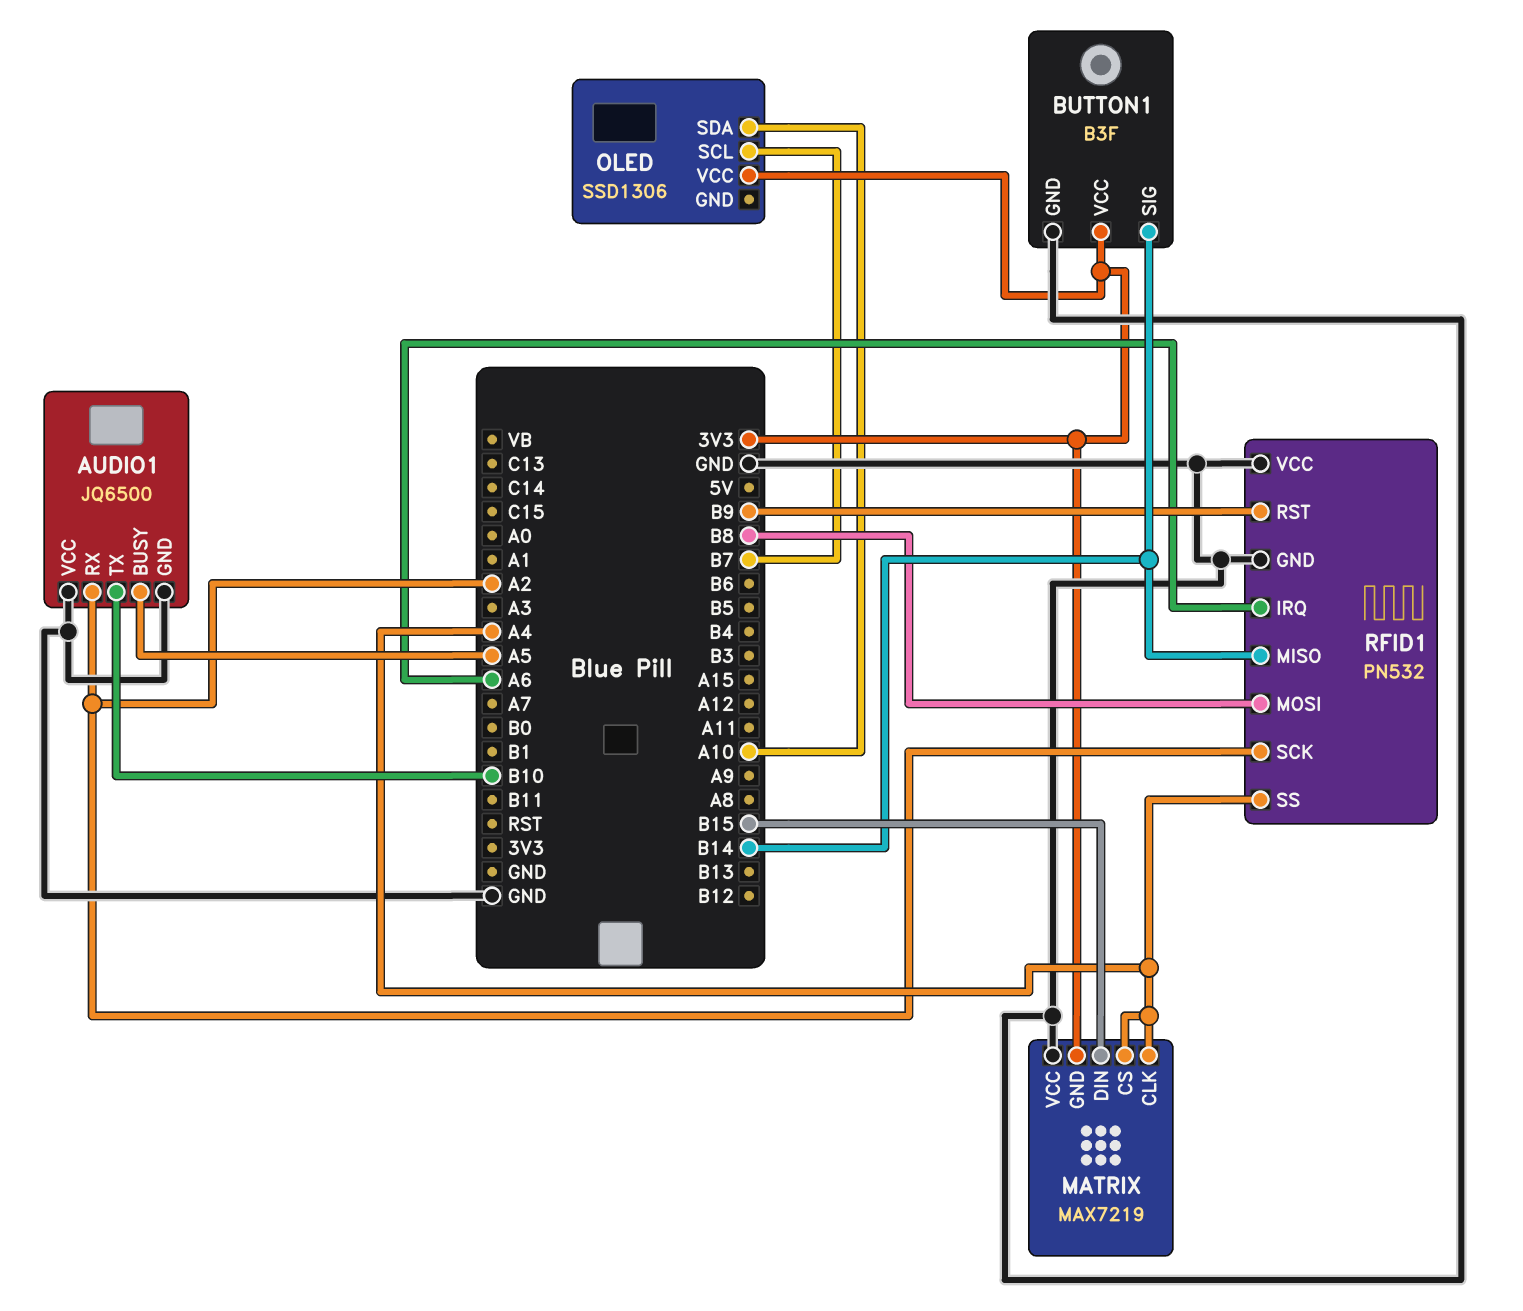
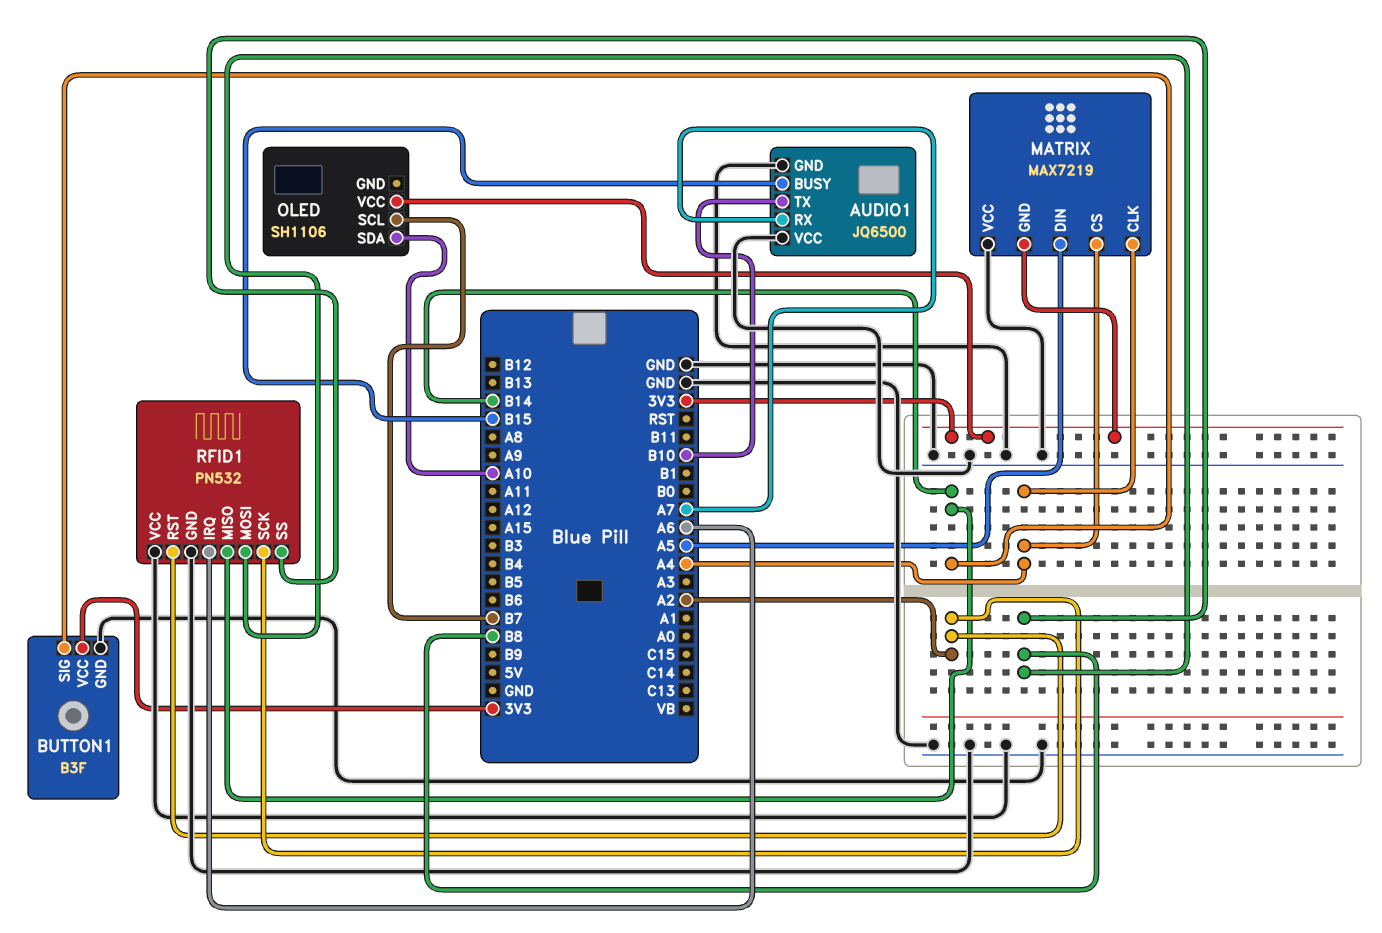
AUDIO1 pin BUSY: A5 -> B15
AUDIO1 pin RX: A2 -> A7
MATRIX pin DIN: B15 -> A5
OLED: SSD1306 -> SH1106
RFID1 pin RST: B9 -> A2
RFID1 pin SS: A4 -> B8

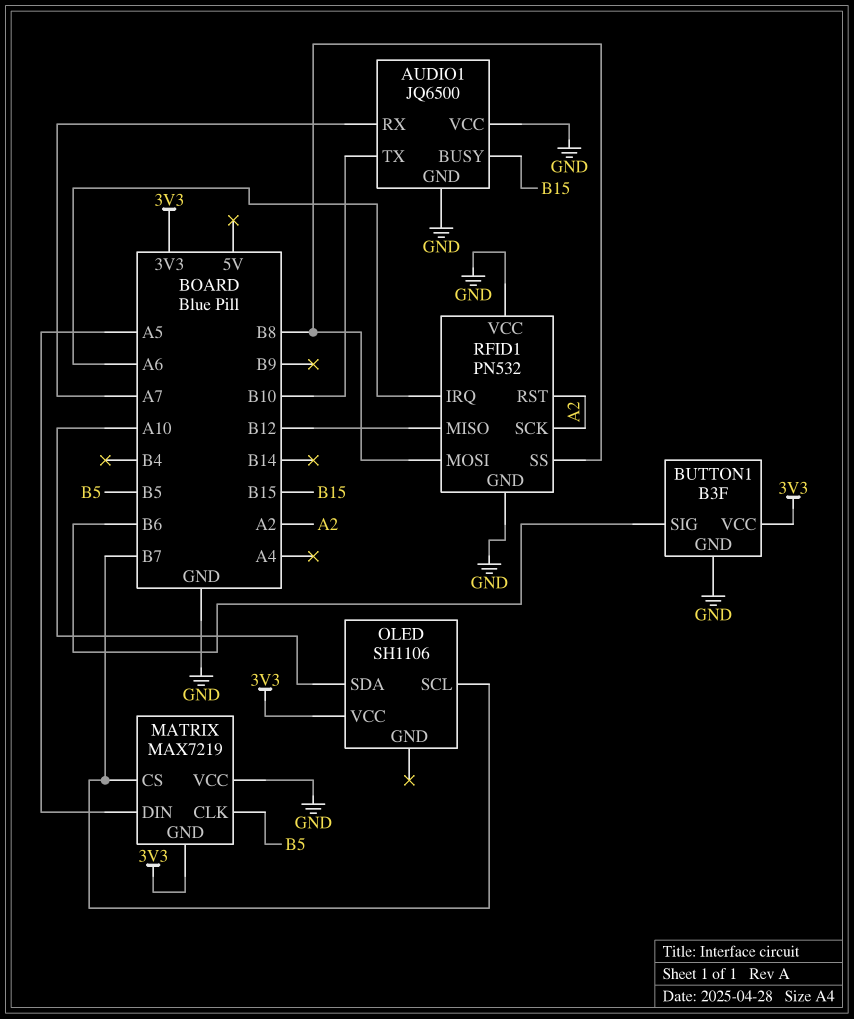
BUTTON1 pin SIG: B14 -> B6
MATRIX pin CLK: A4 -> B5
MATRIX pin CS: A4 -> B7
RFID1 pin MISO: B14 -> B12

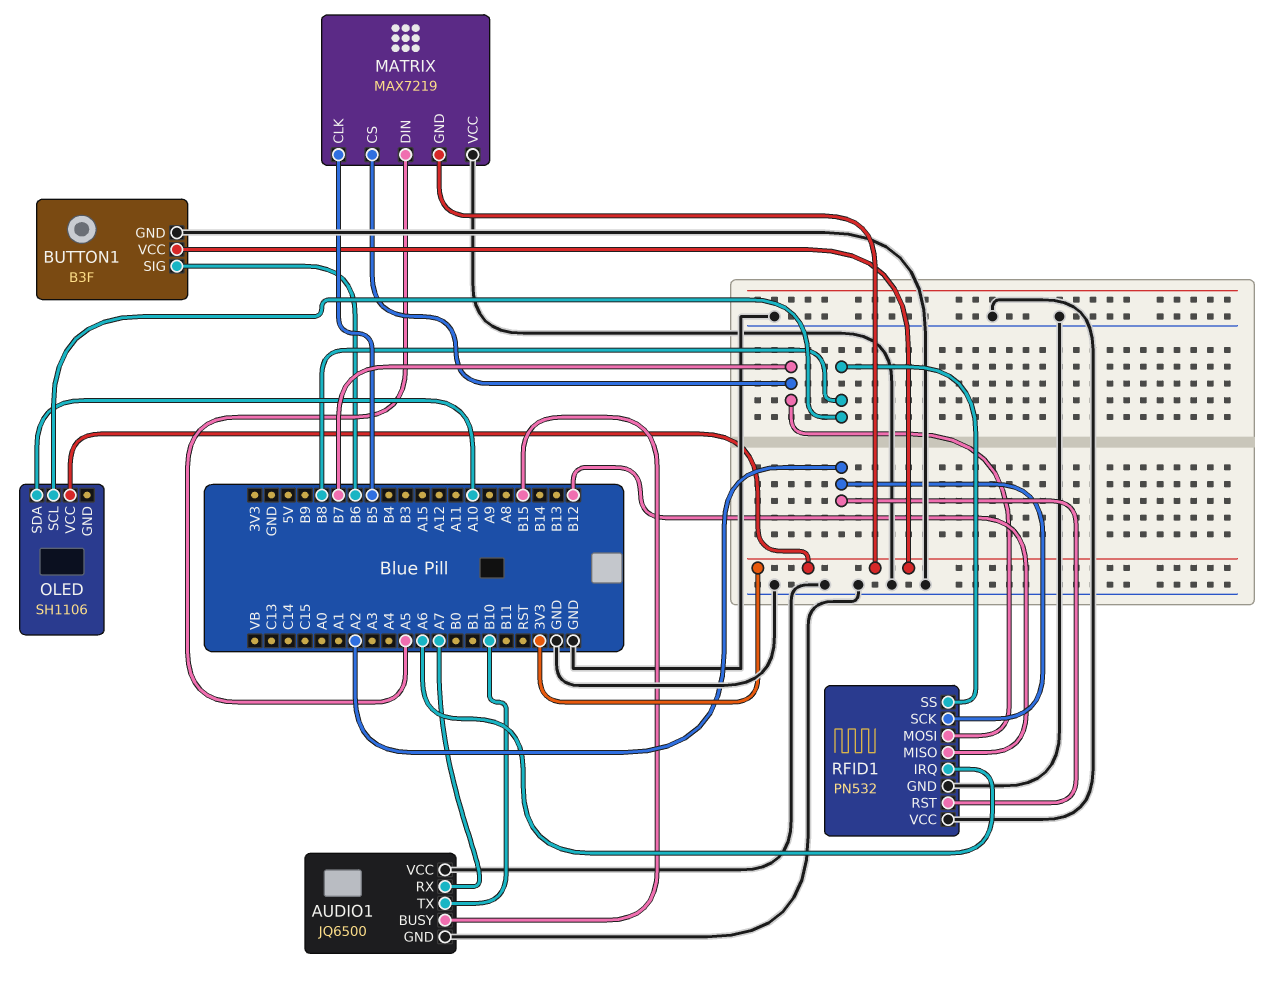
OLED pin SCL: B7 -> B8
RFID1 pin MOSI: B8 -> B7

